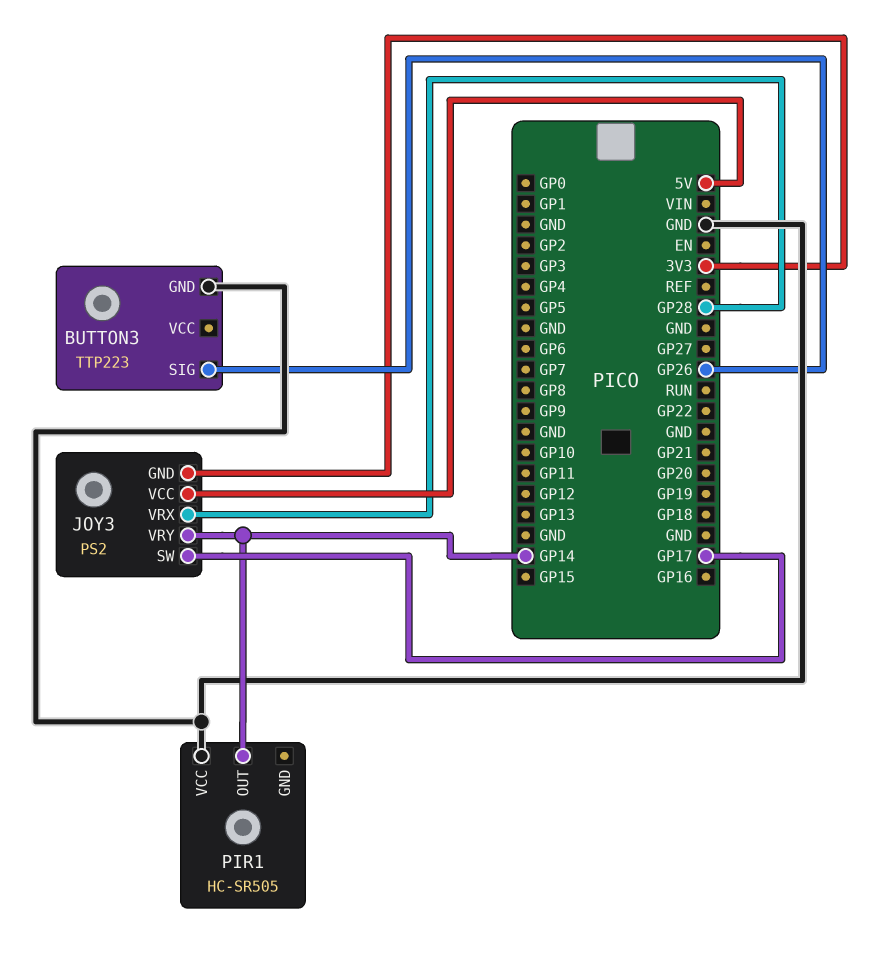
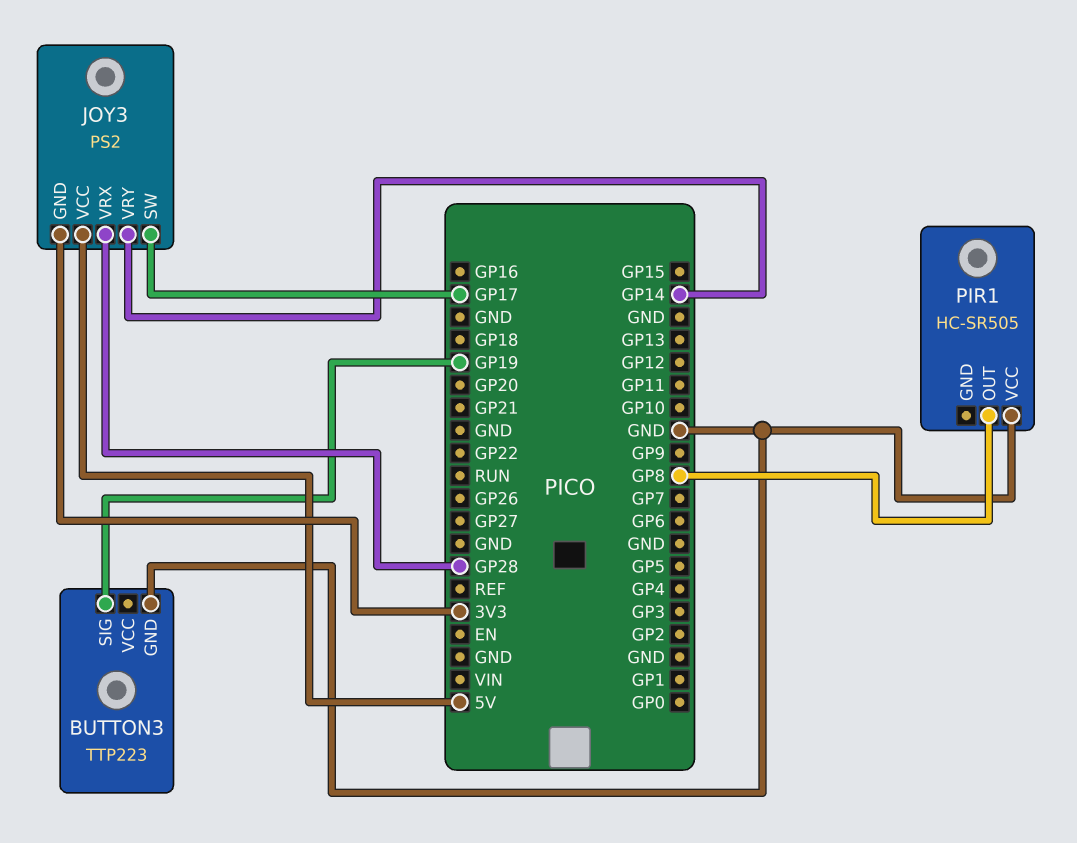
BUTTON3 pin SIG: GP26 -> GP19
PIR1 pin OUT: GP14 -> GP8

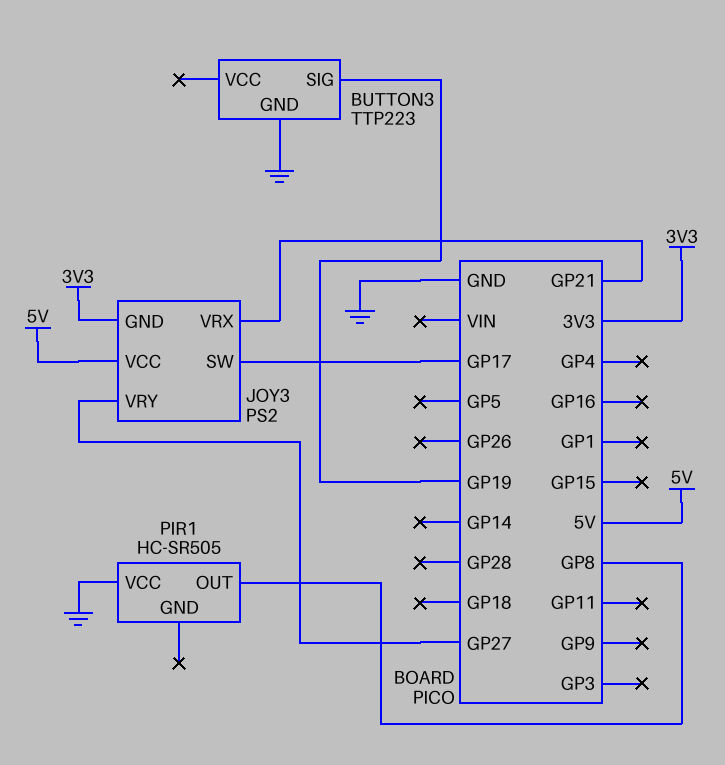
JOY3 pin VRX: GP28 -> GP21
JOY3 pin VRY: GP14 -> GP27

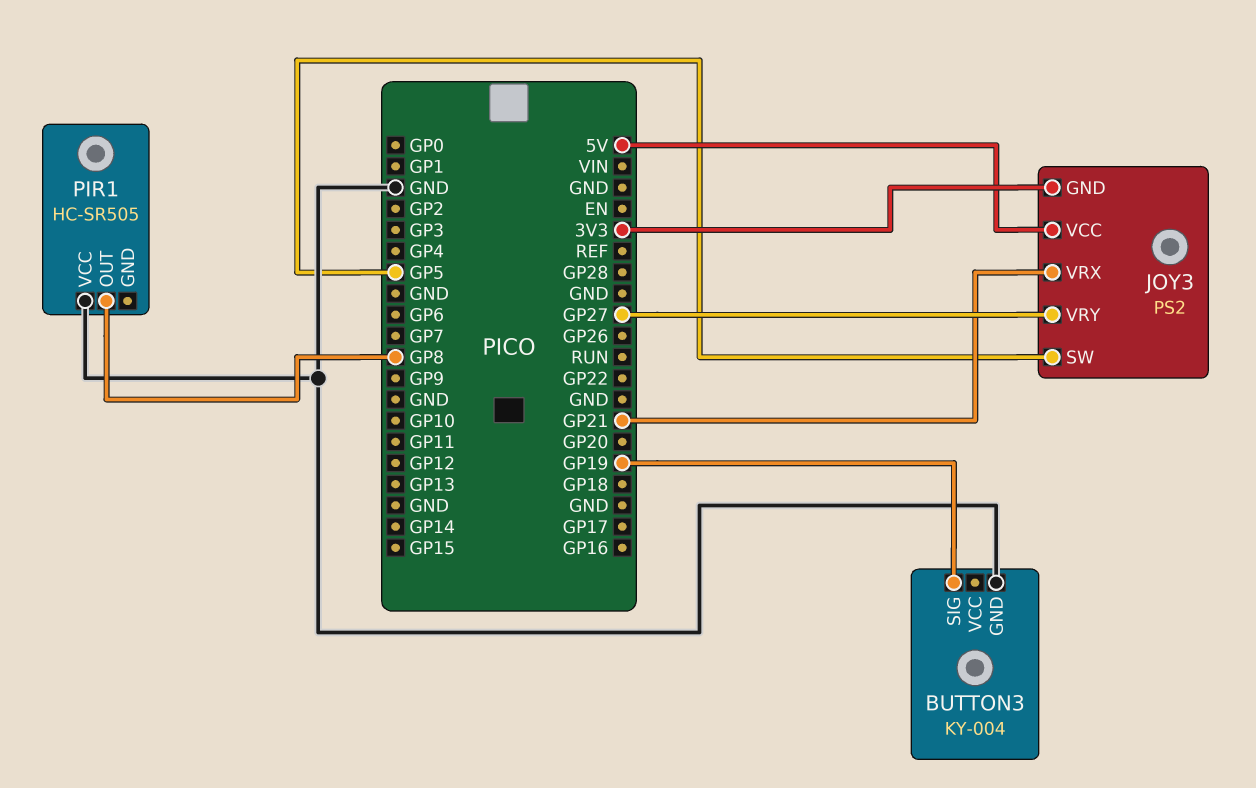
BUTTON3: TTP223 -> KY-004
JOY3 pin SW: GP17 -> GP5

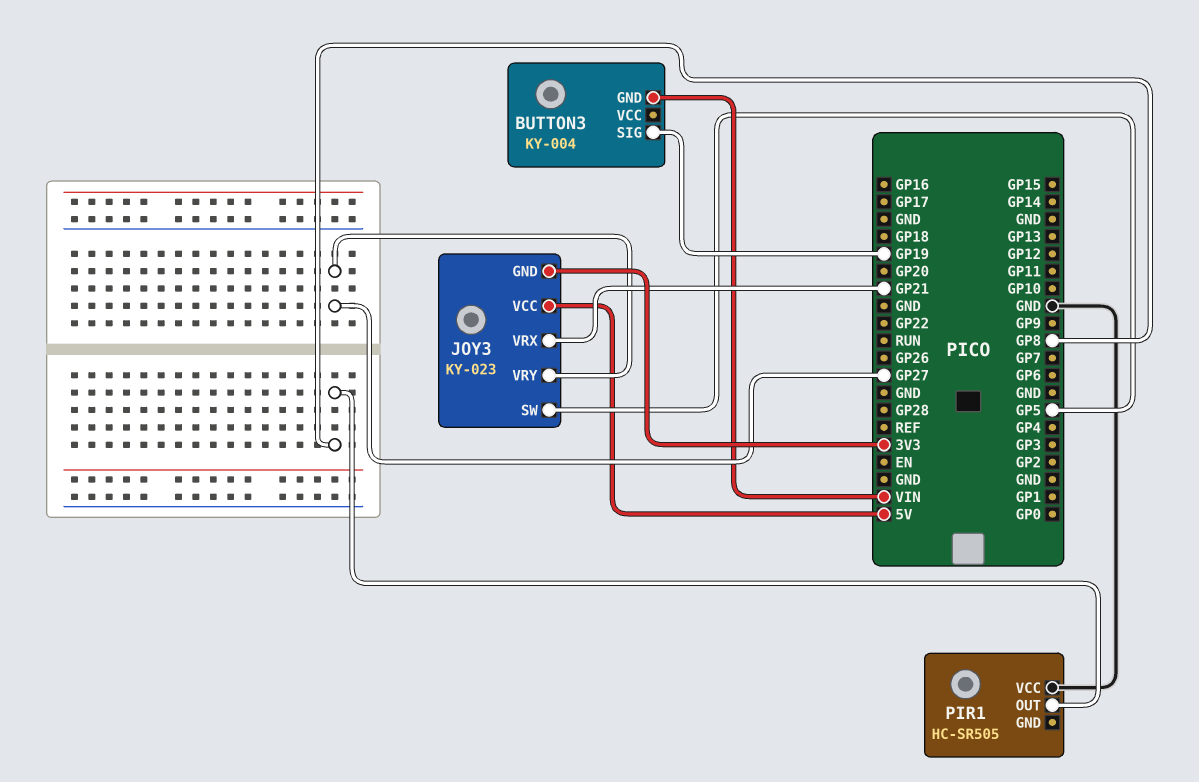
BUTTON3 pin GND: GND -> VIN
JOY3: PS2 -> KY-023

